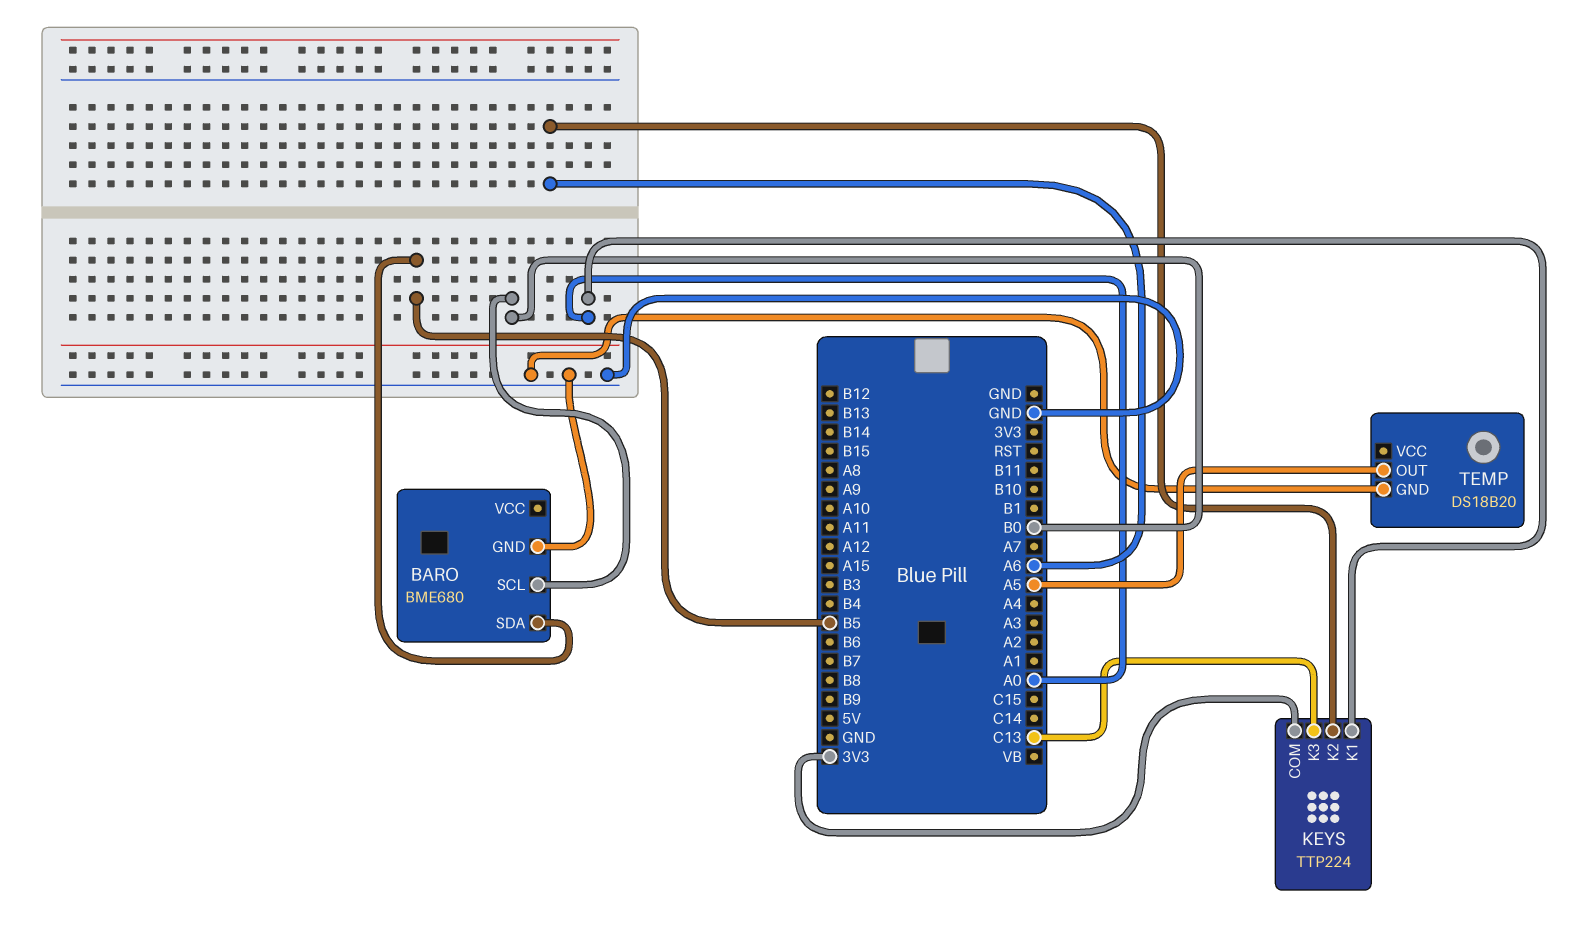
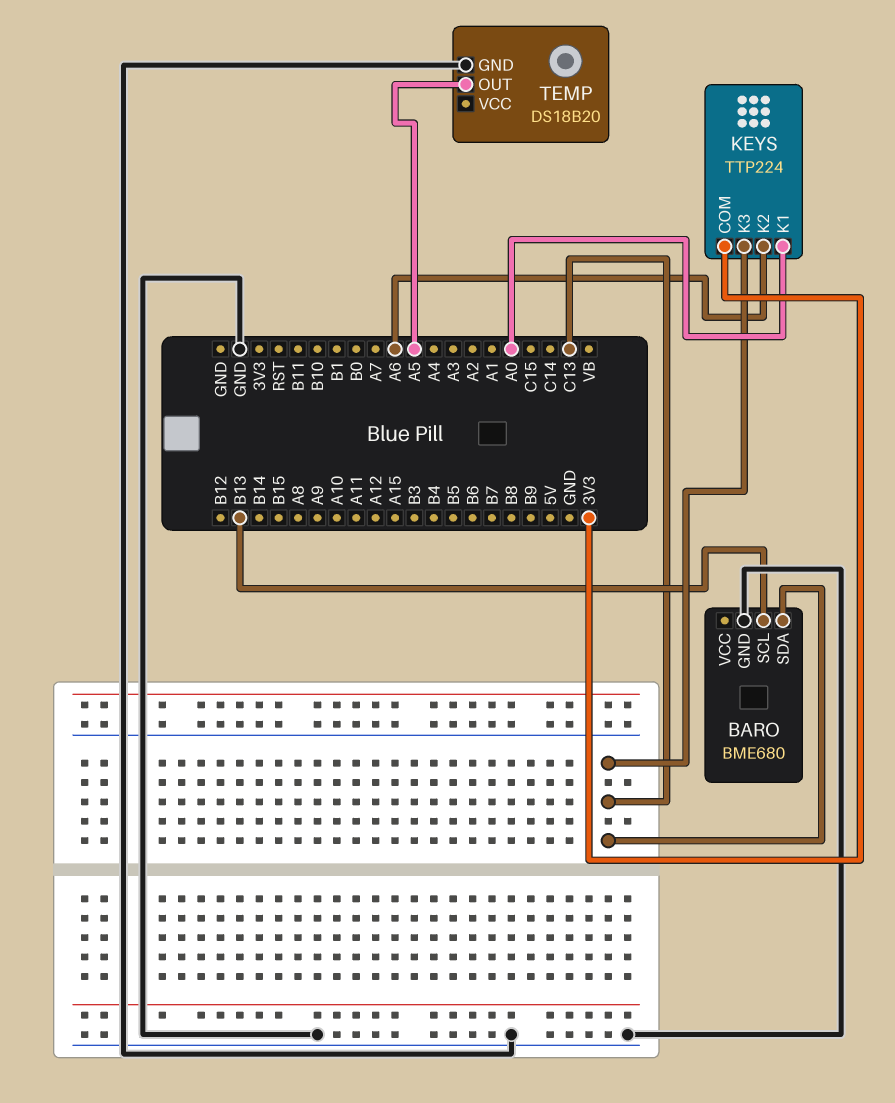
BARO pin SCL: B0 -> B13
BARO pin SDA: B5 -> C13

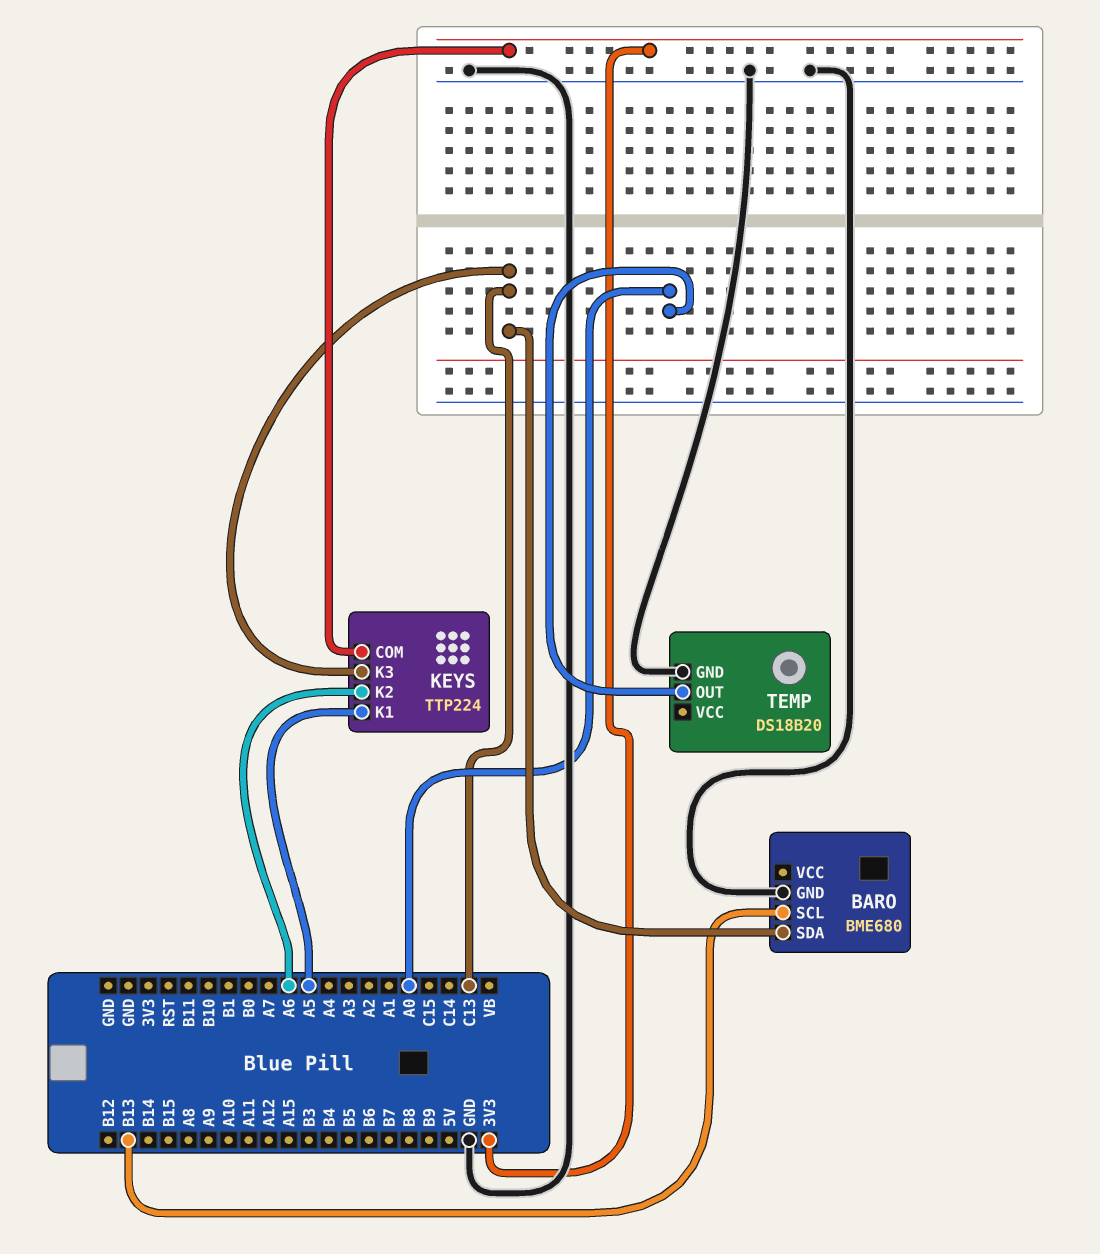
KEYS pin K1: A0 -> A5
TEMP pin OUT: A5 -> A0

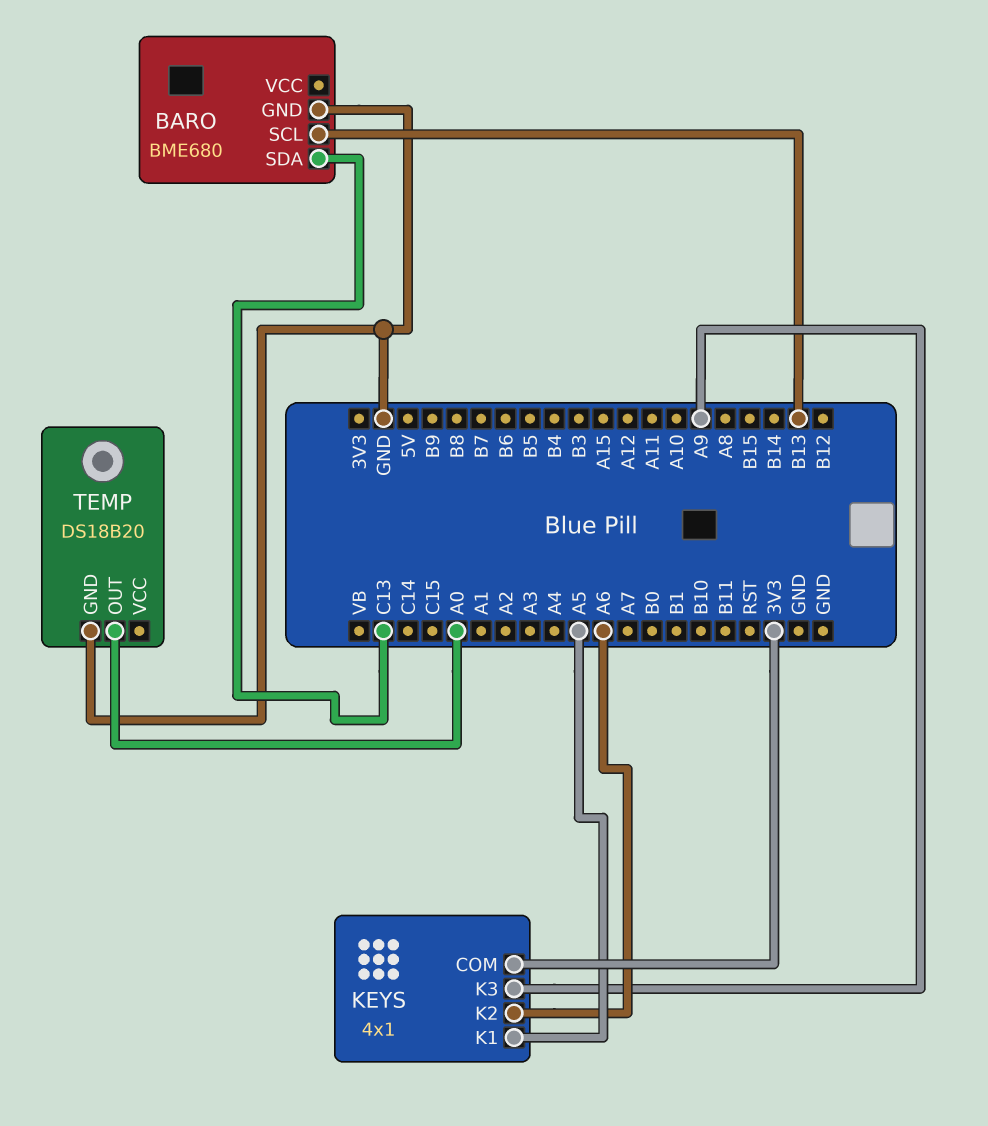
KEYS: TTP224 -> 4x1
KEYS pin K3: C13 -> A9

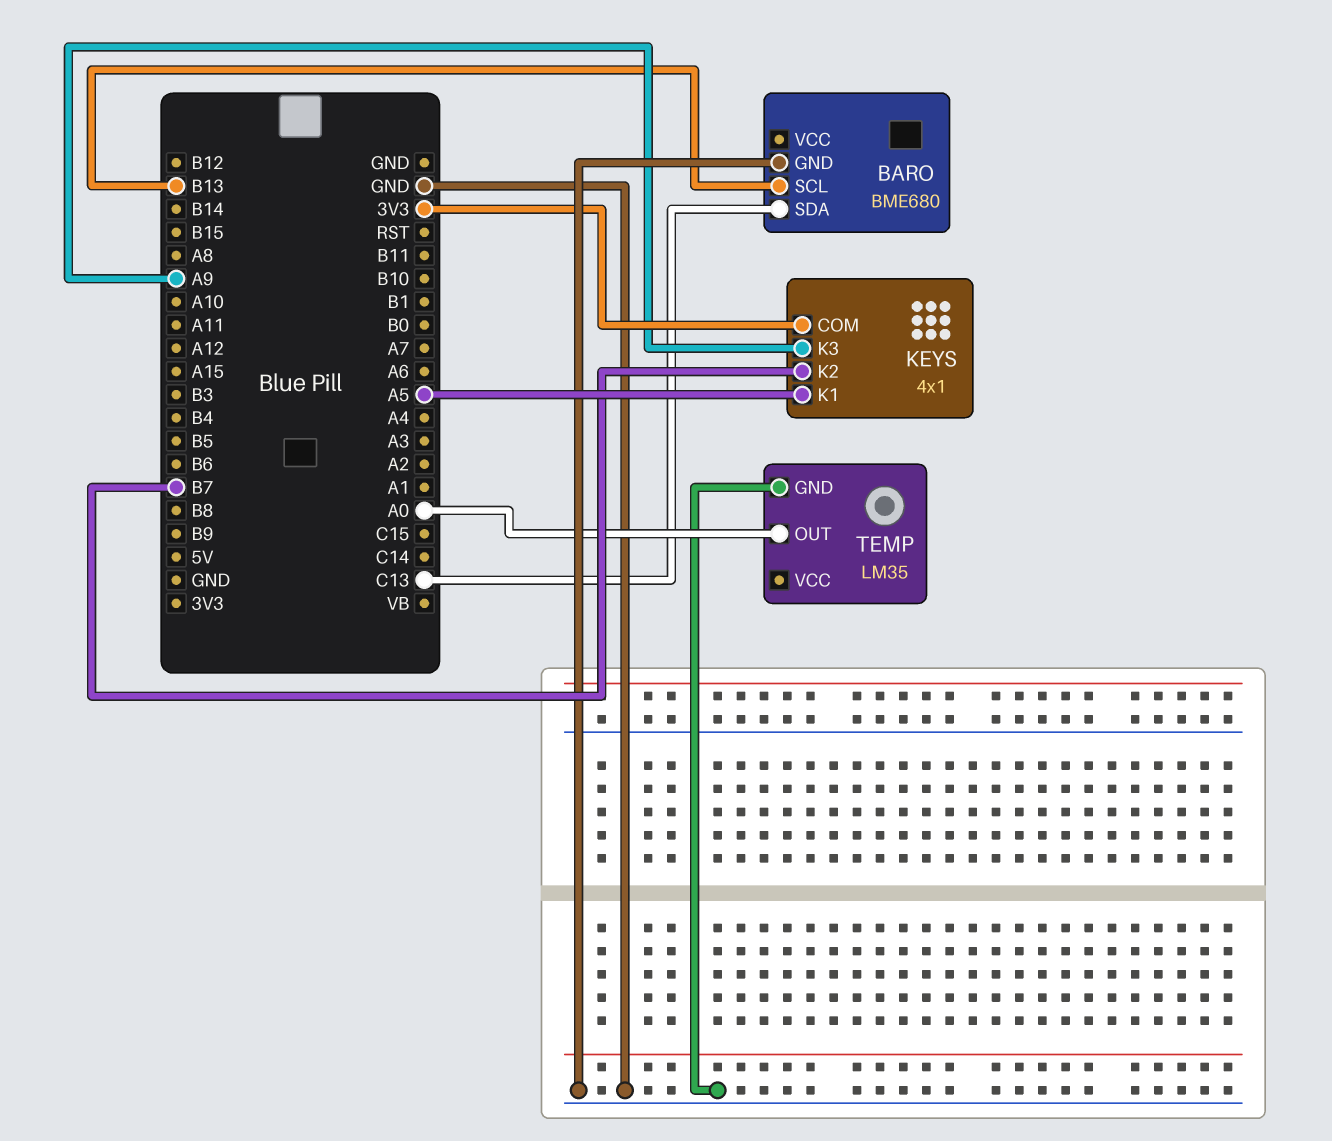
KEYS pin K2: A6 -> B7
TEMP: DS18B20 -> LM35

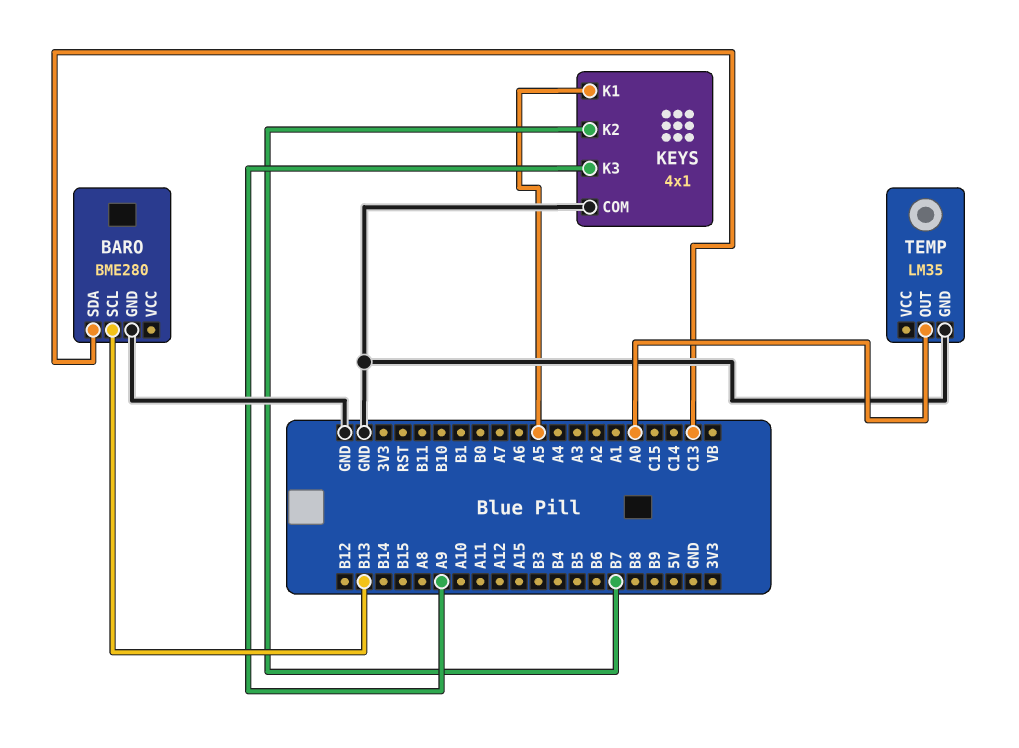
BARO: BME680 -> BME280
KEYS pin COM: 3V3 -> GND

